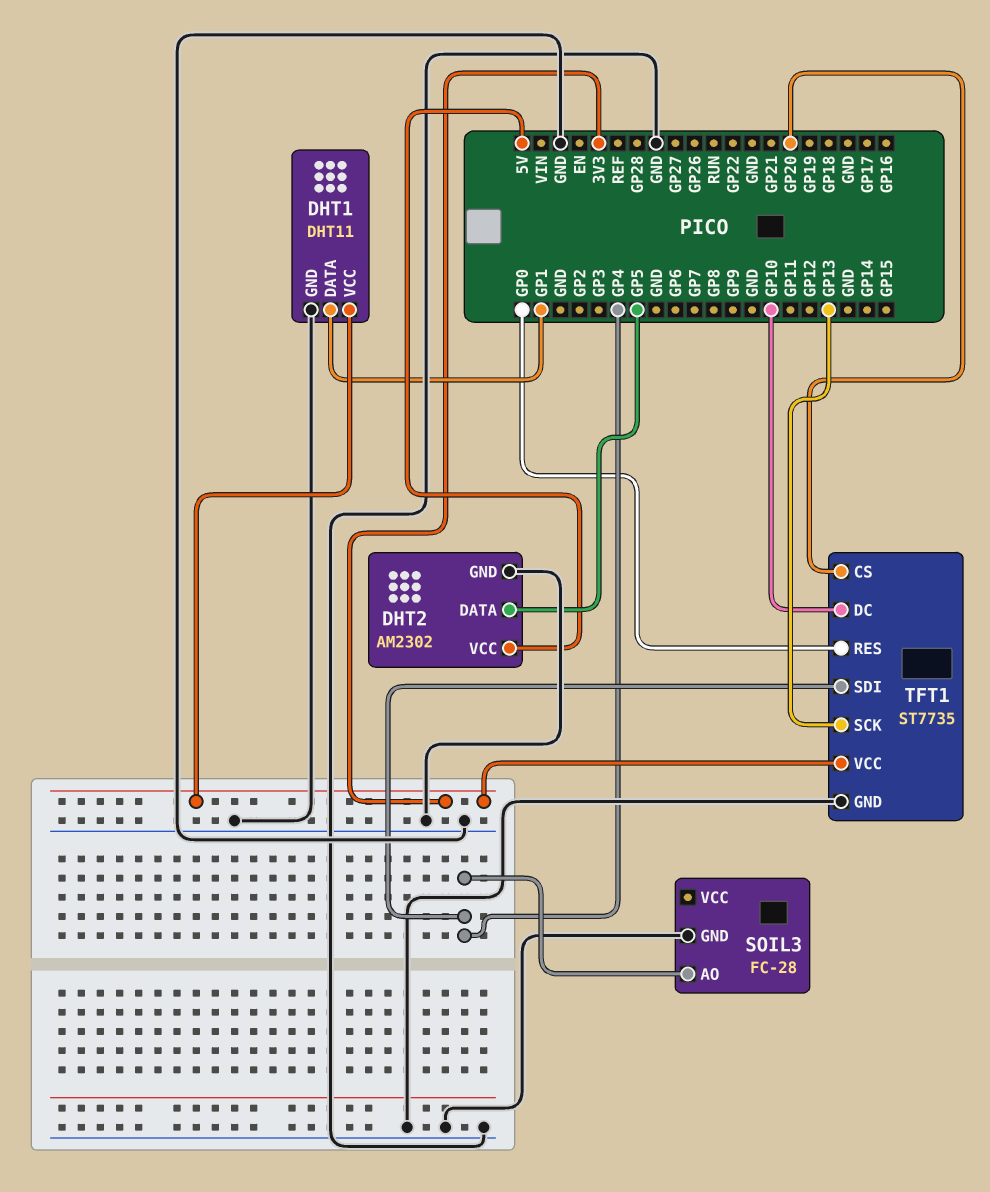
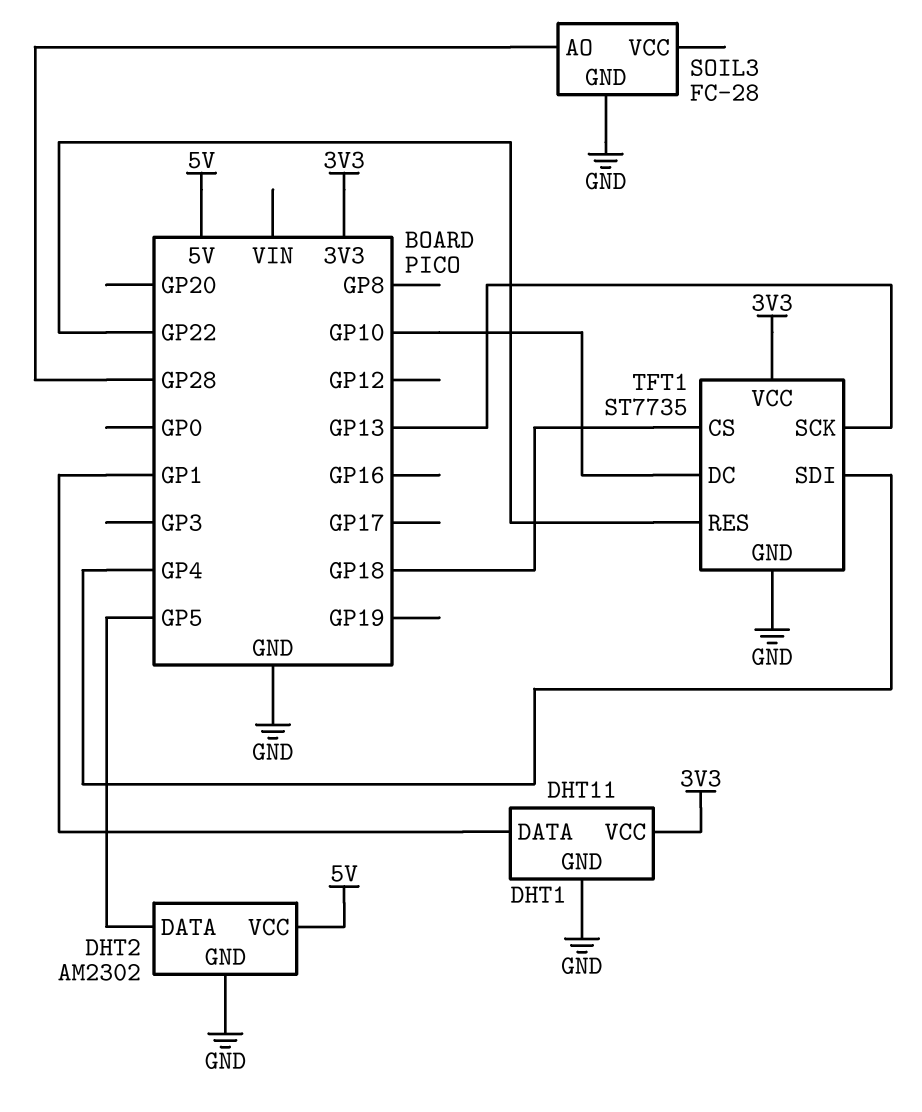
SOIL3 pin AO: GP4 -> GP28
TFT1 pin CS: GP20 -> GP18
TFT1 pin RES: GP0 -> GP22

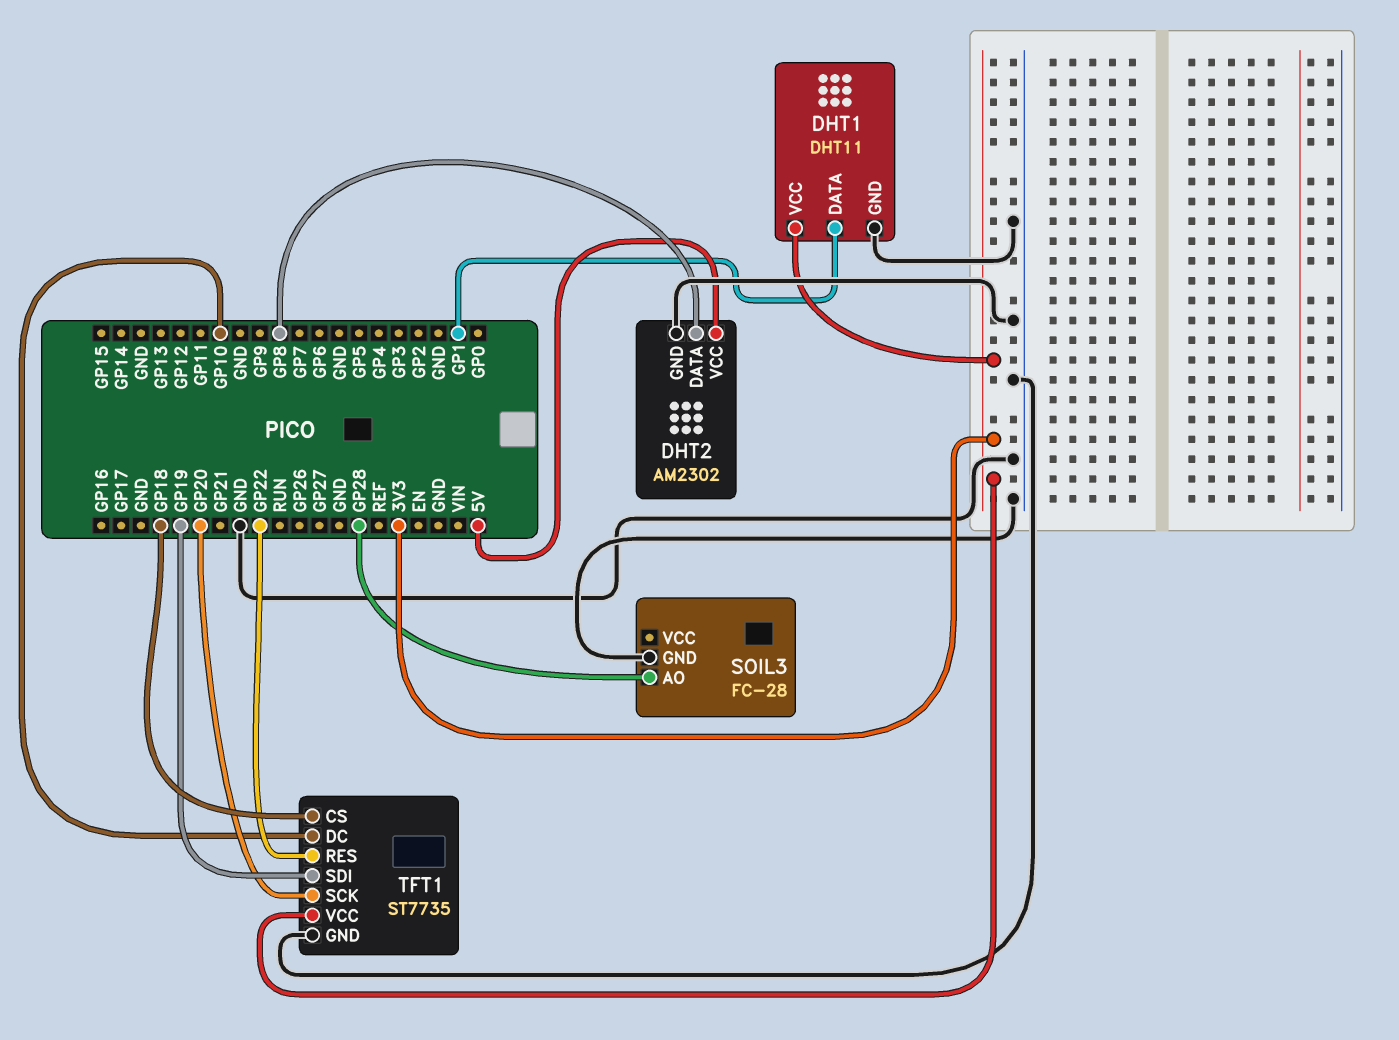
DHT2 pin DATA: GP5 -> GP8
TFT1 pin SCK: GP13 -> GP20
TFT1 pin SDI: GP4 -> GP19

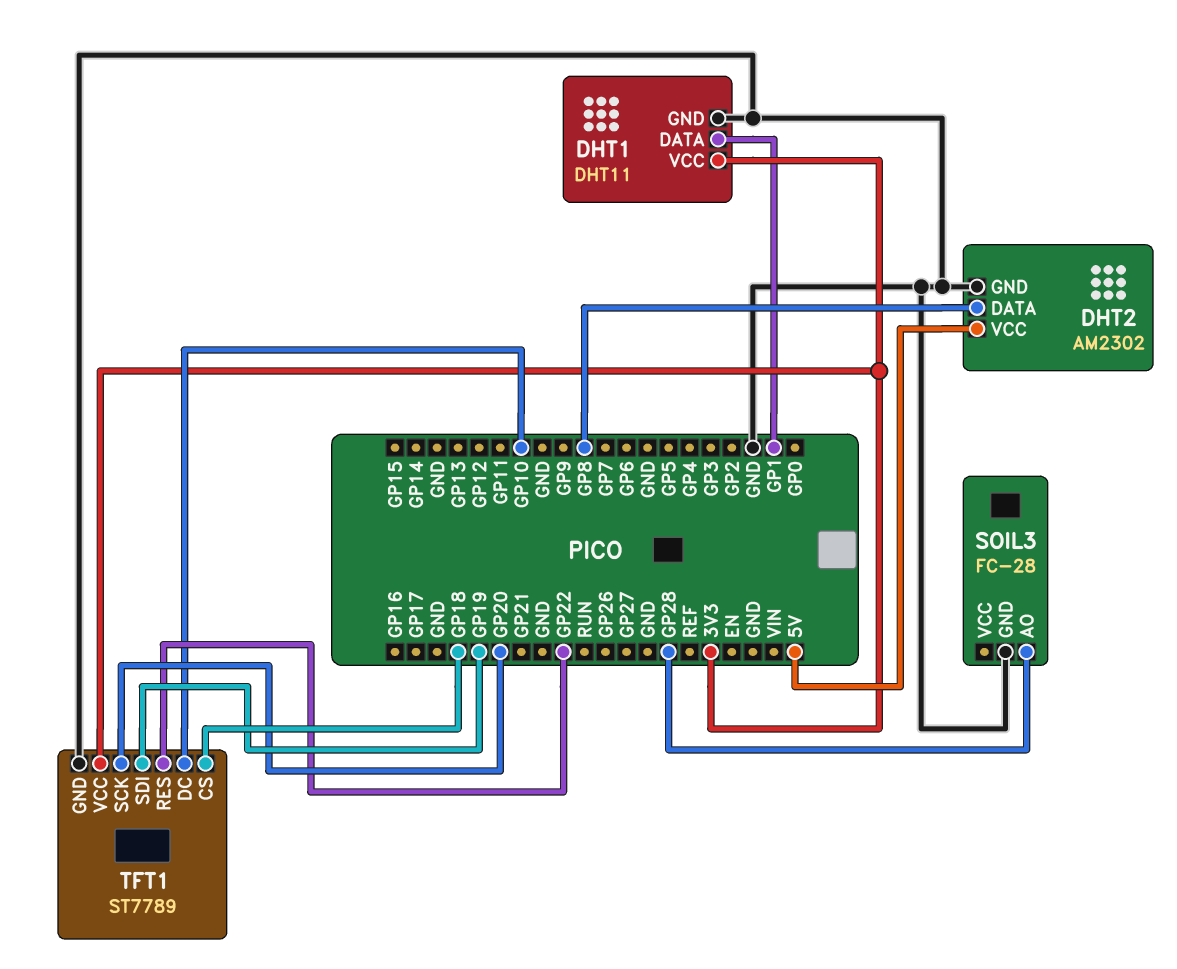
TFT1: ST7735 -> ST7789

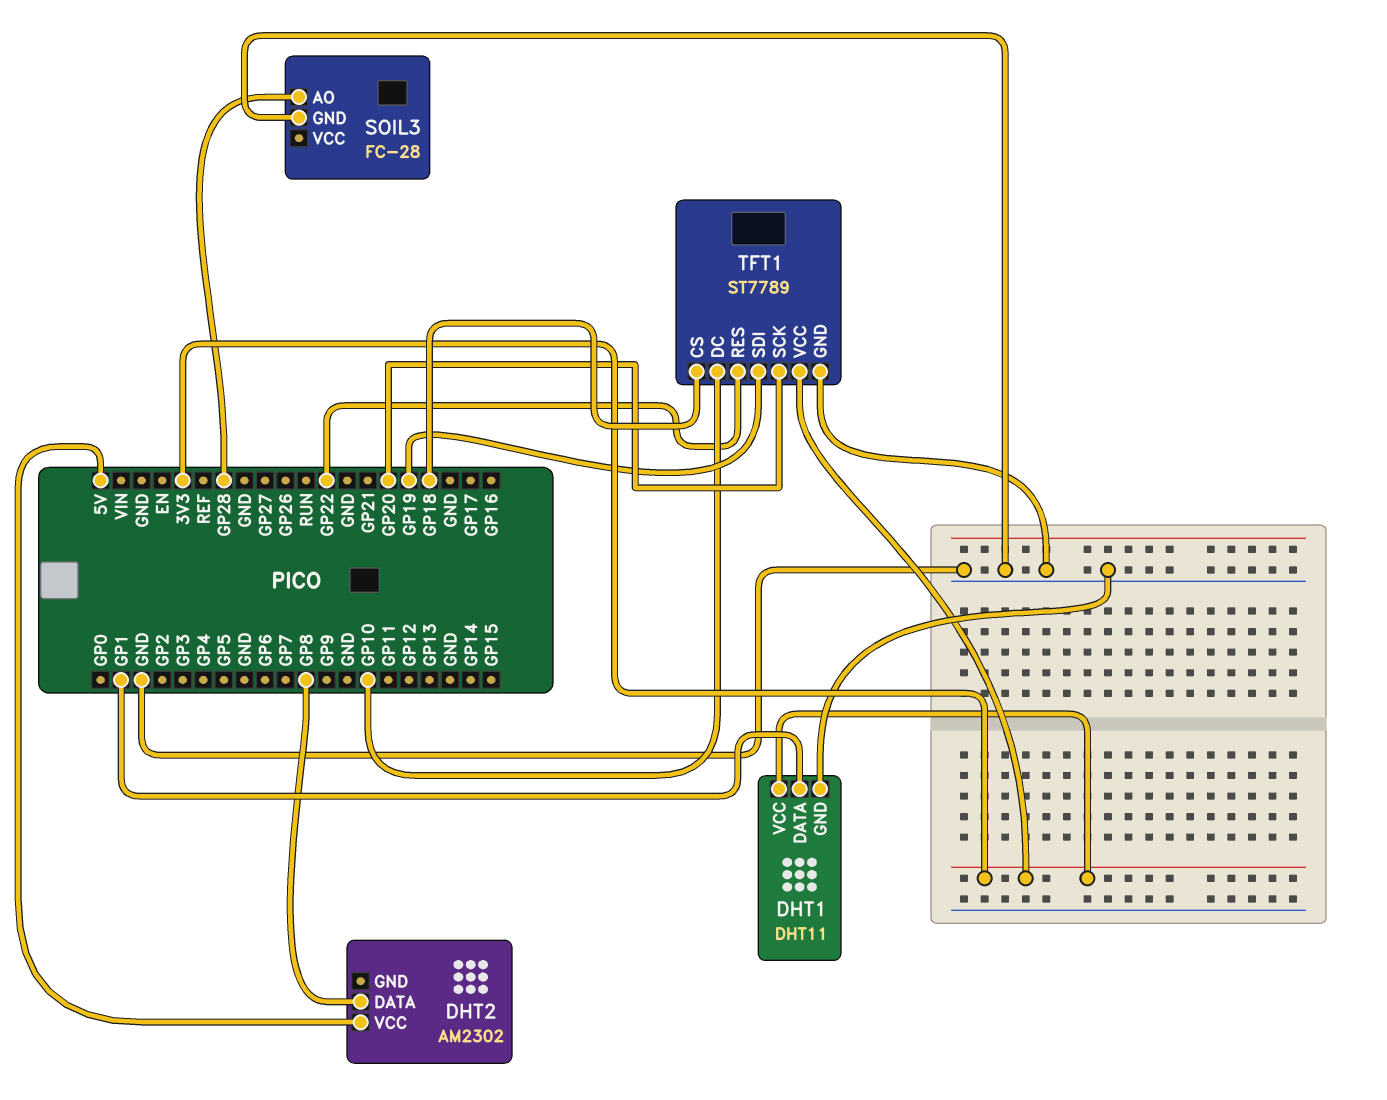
DHT2 pin GND: GND -> none

